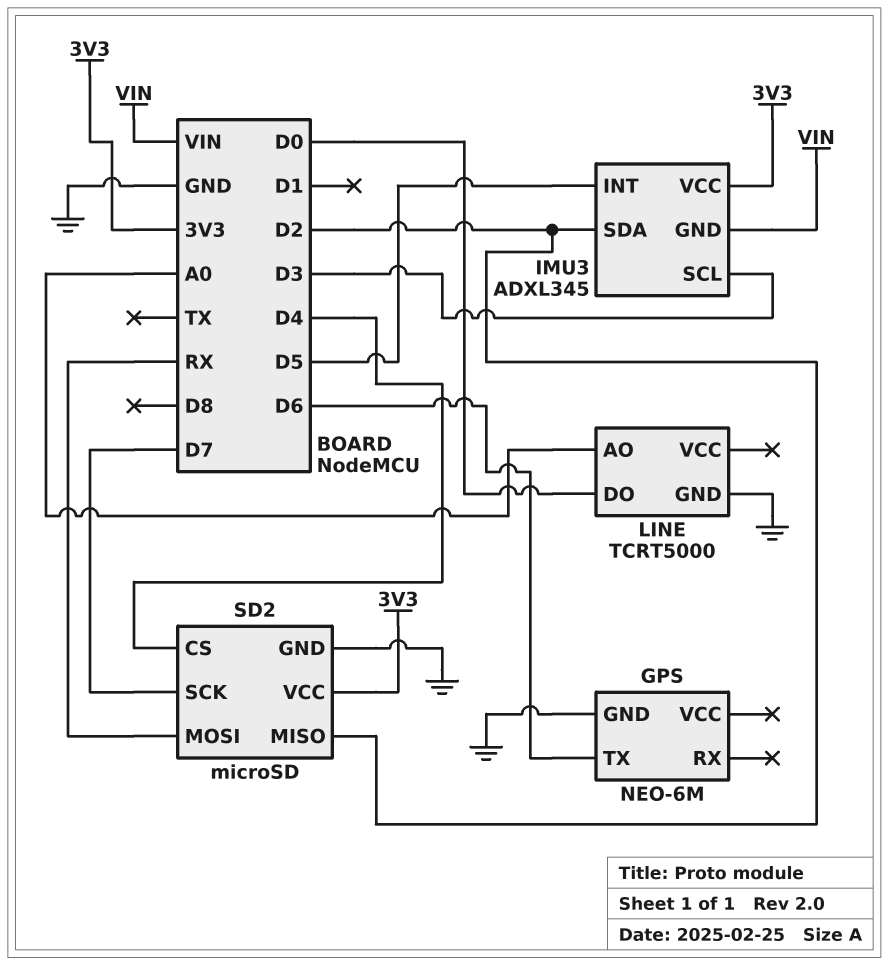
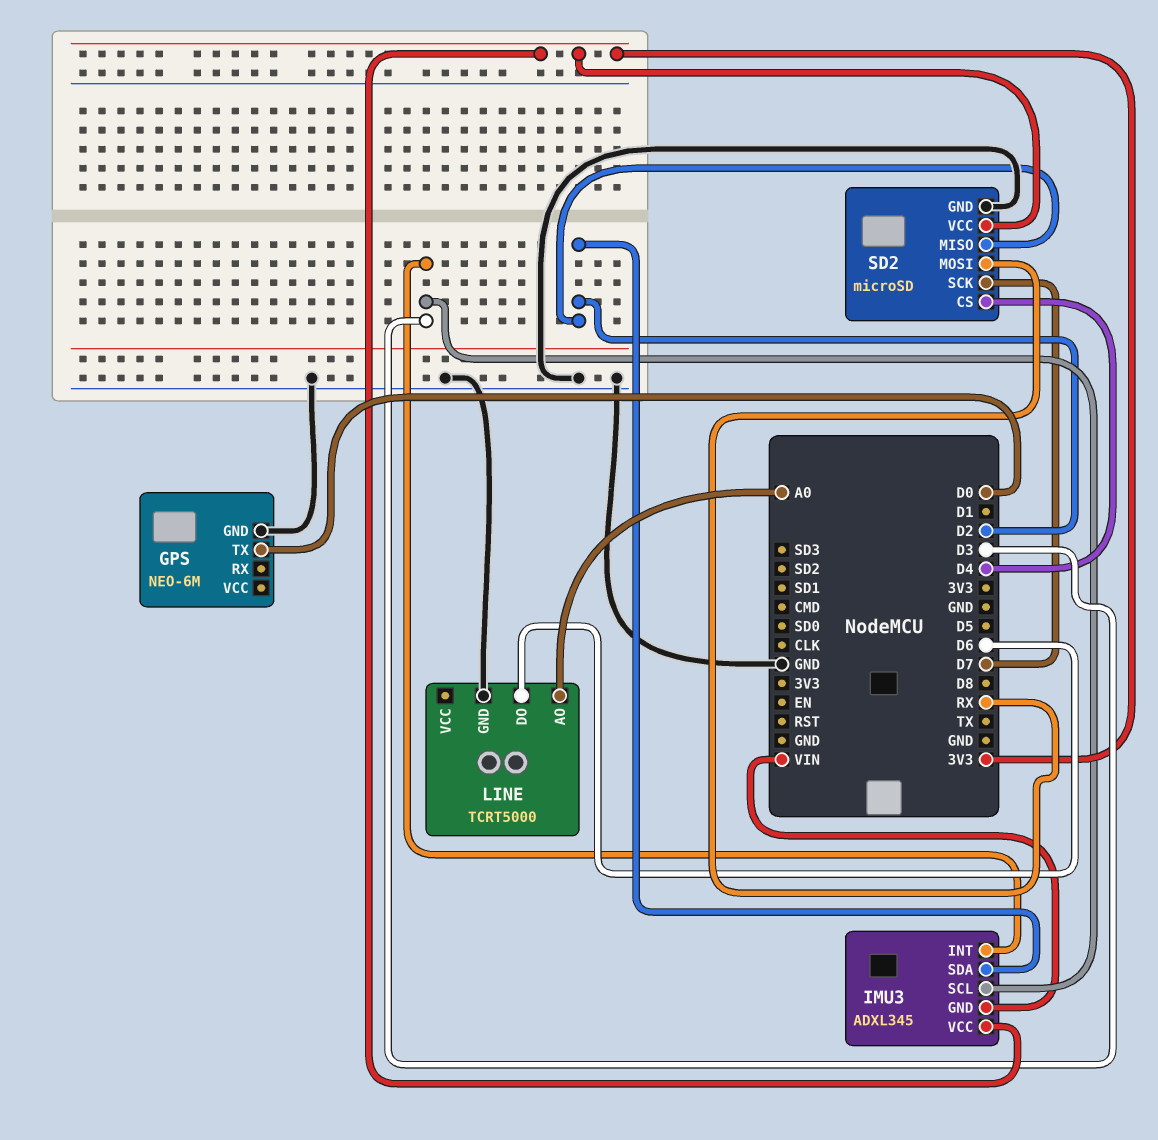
GPS pin TX: D6 -> D0
IMU3 pin INT: D5 -> D3
LINE pin DO: D0 -> D6

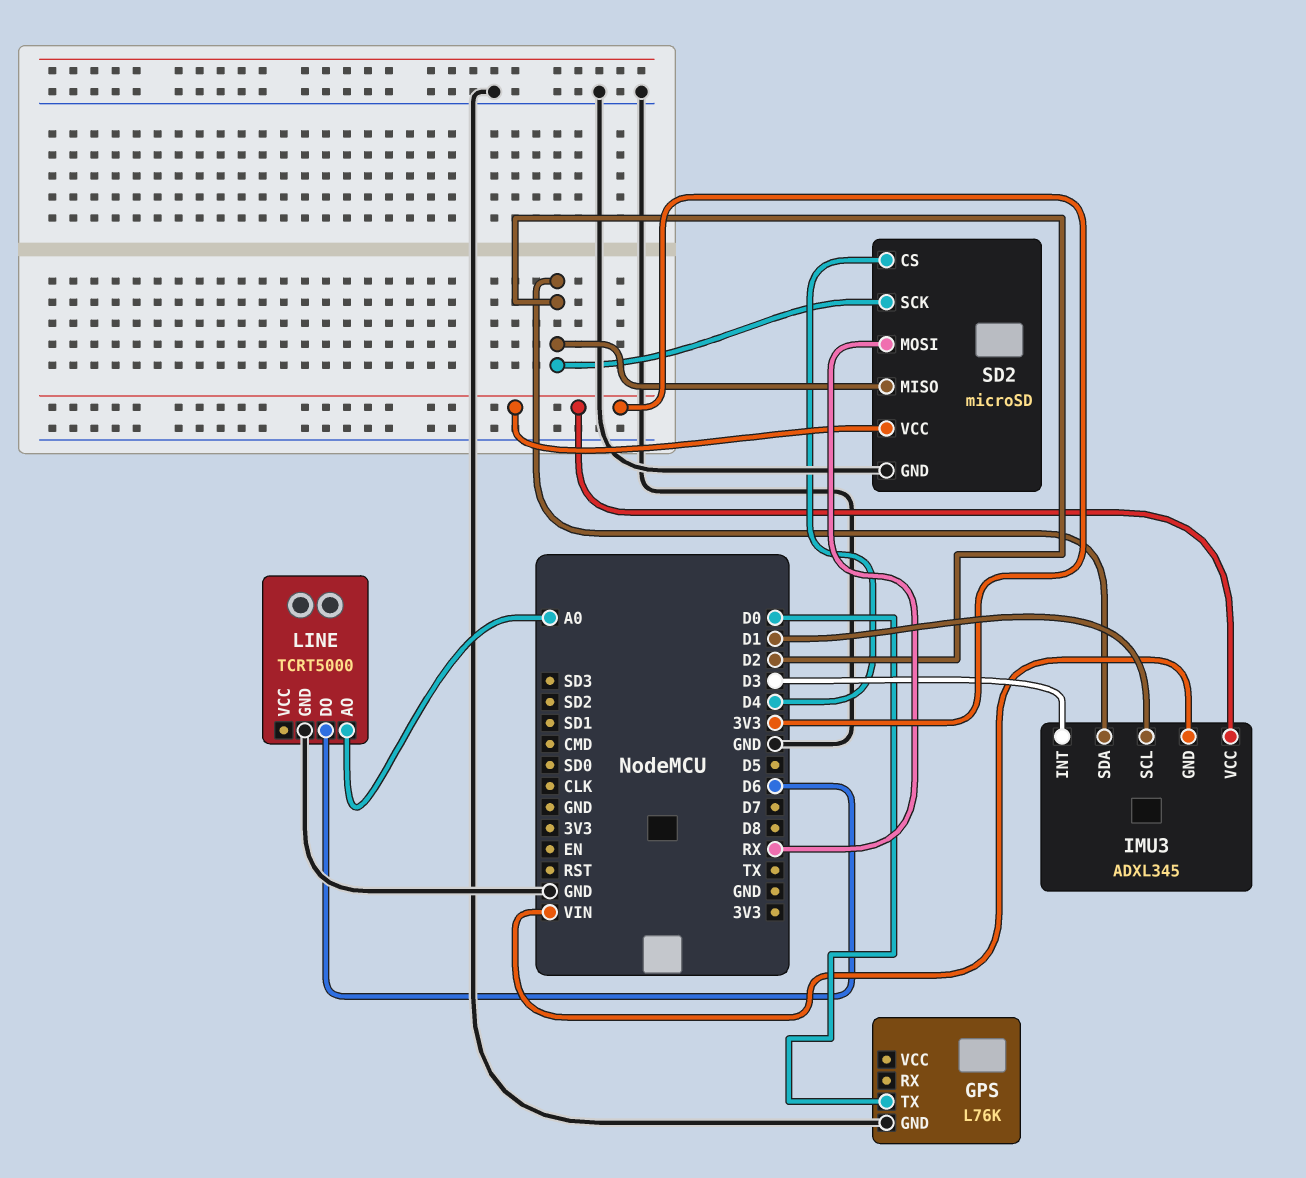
GPS: NEO-6M -> L76K
IMU3 pin SCL: D3 -> D1
SD2 pin SCK: D7 -> D2

